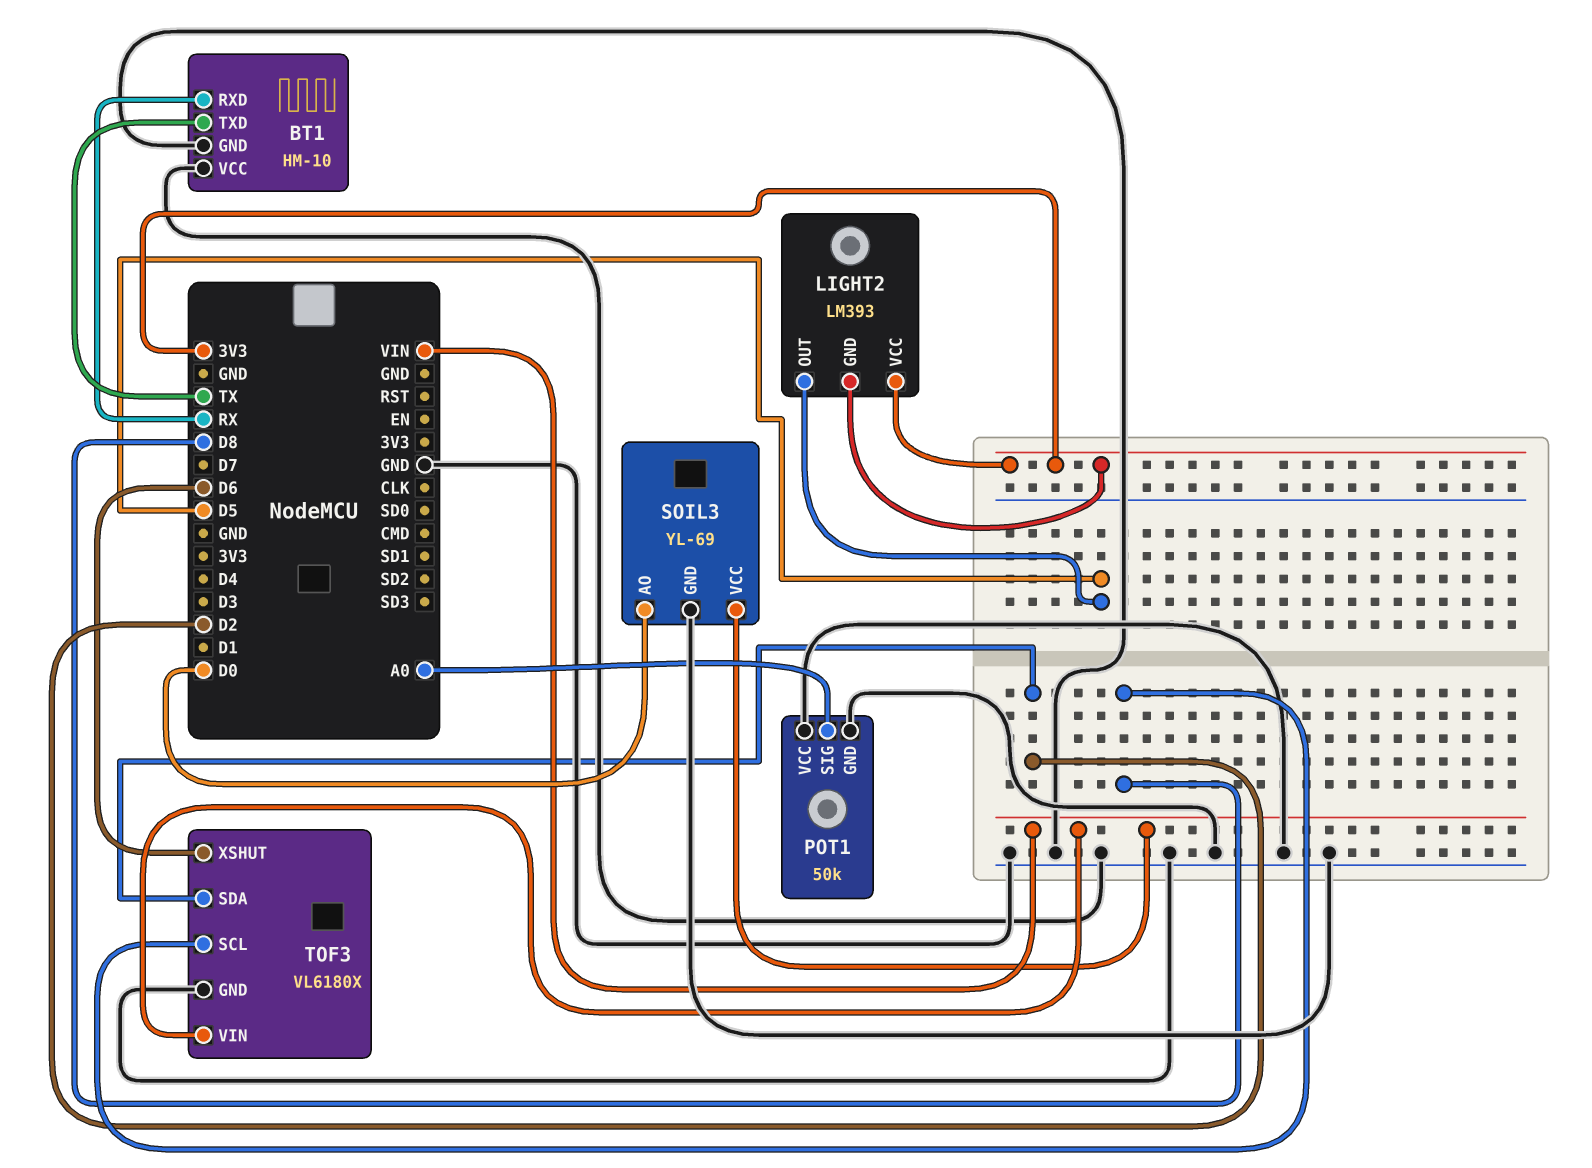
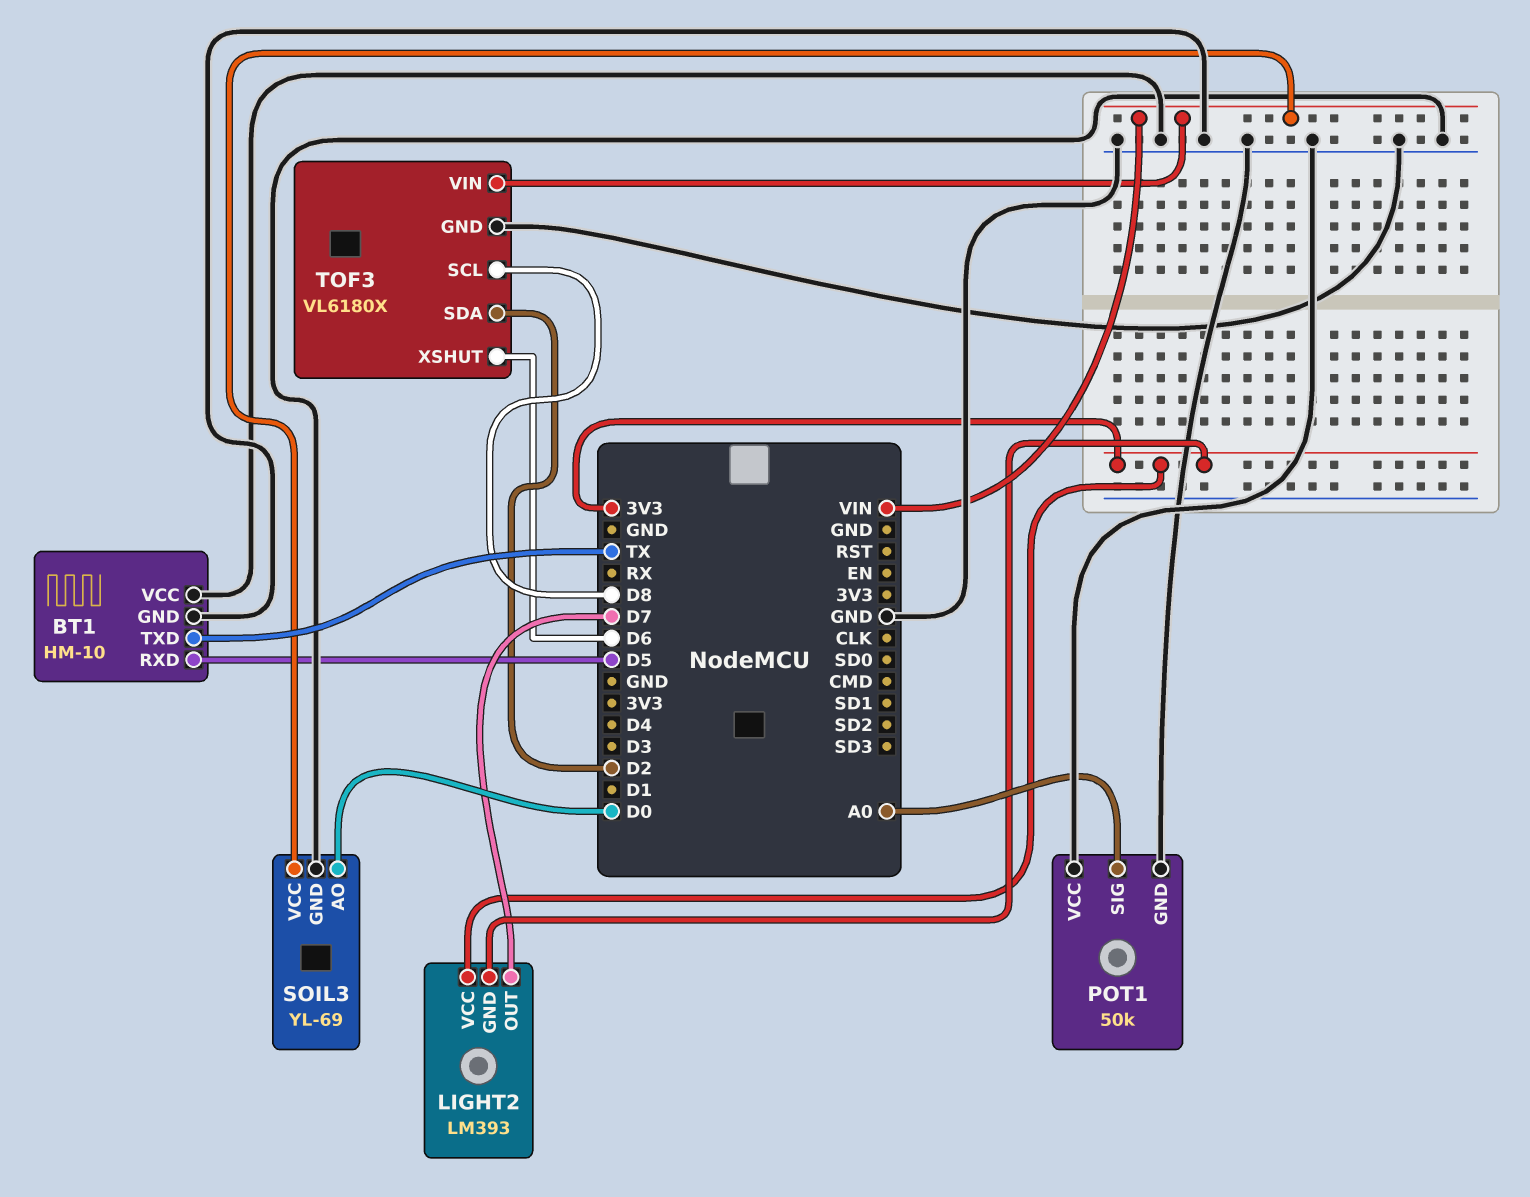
BT1 pin RXD: RX -> D5
LIGHT2 pin OUT: D5 -> D7

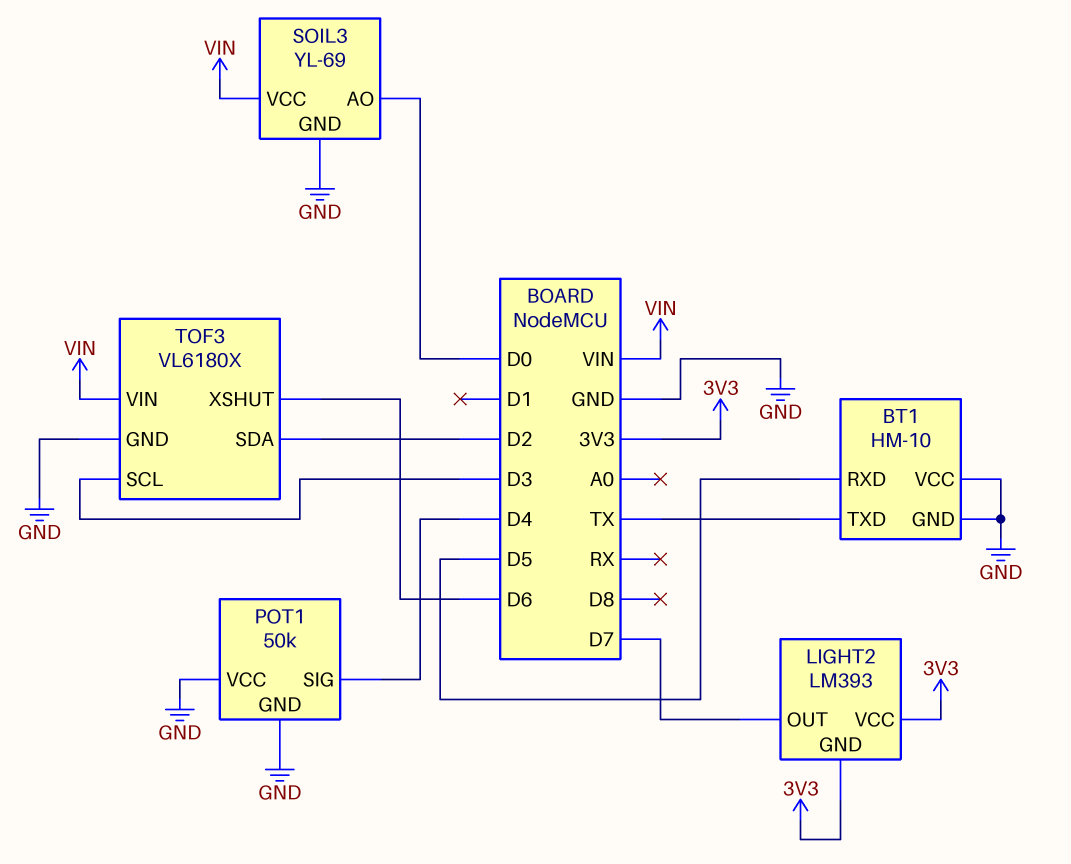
POT1 pin SIG: A0 -> D4
TOF3 pin SCL: D8 -> D3

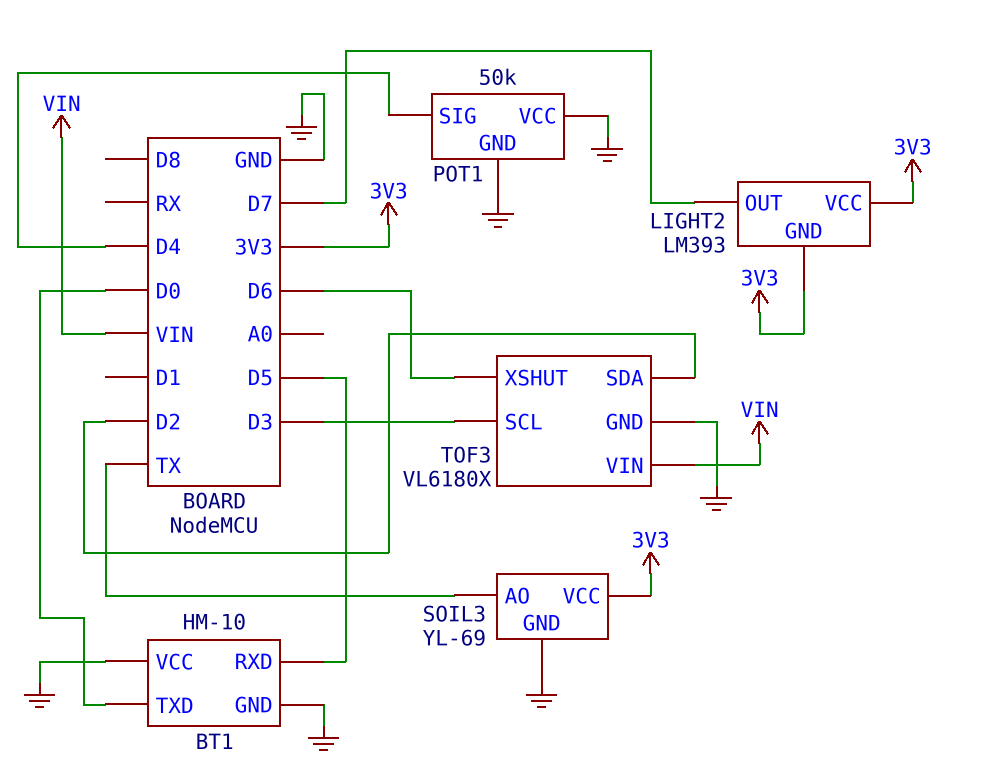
BT1 pin TXD: TX -> D0
SOIL3 pin AO: D0 -> TX
SOIL3 pin VCC: VIN -> 3V3

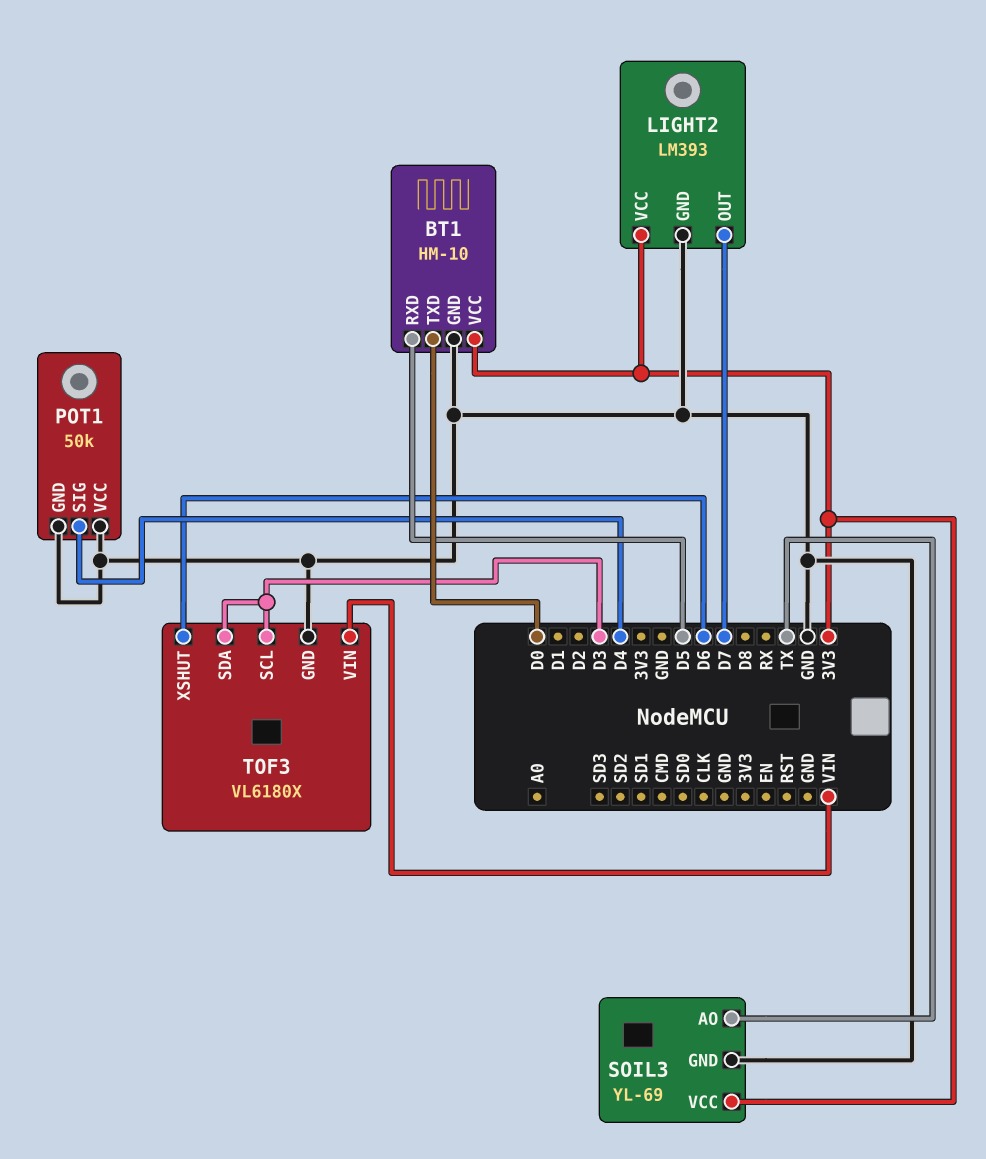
BT1 pin VCC: GND -> 3V3
LIGHT2 pin GND: 3V3 -> GND
TOF3 pin SDA: D2 -> D3

